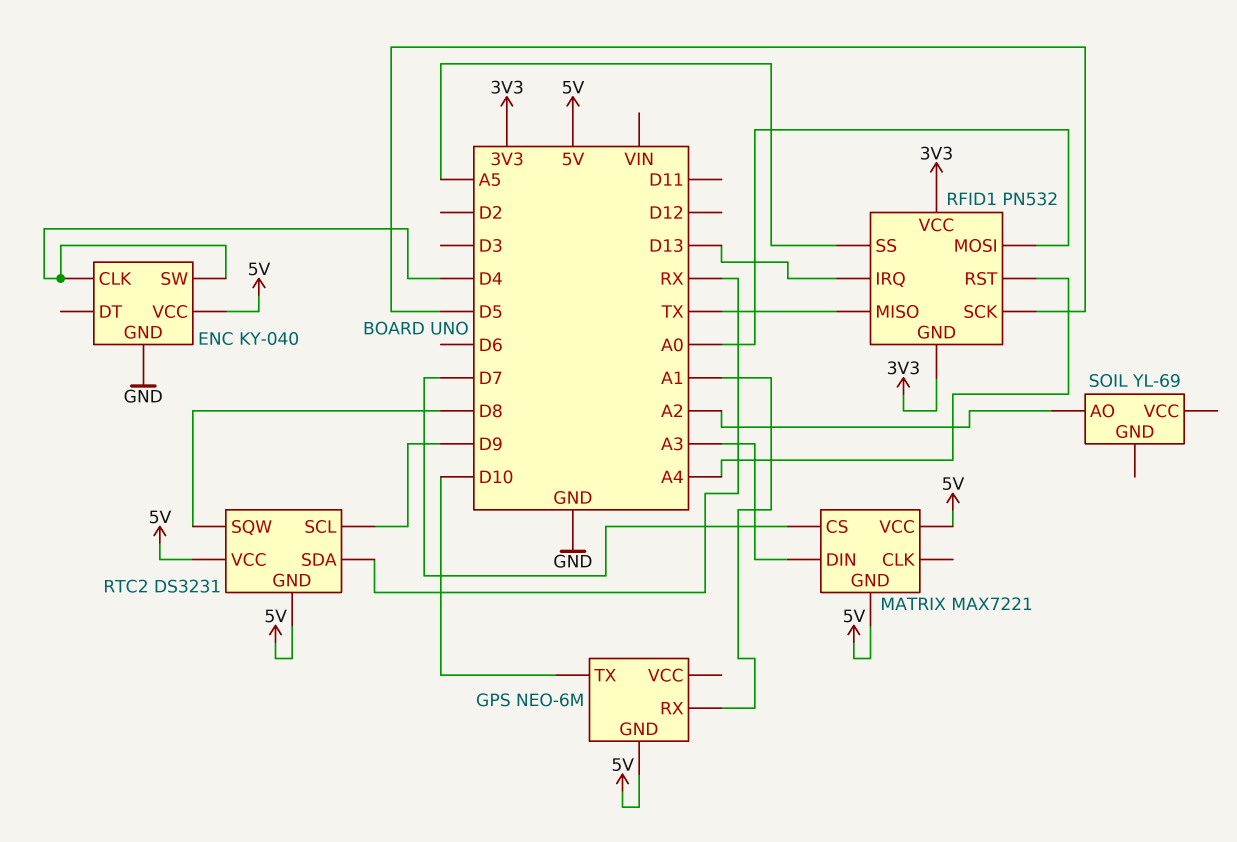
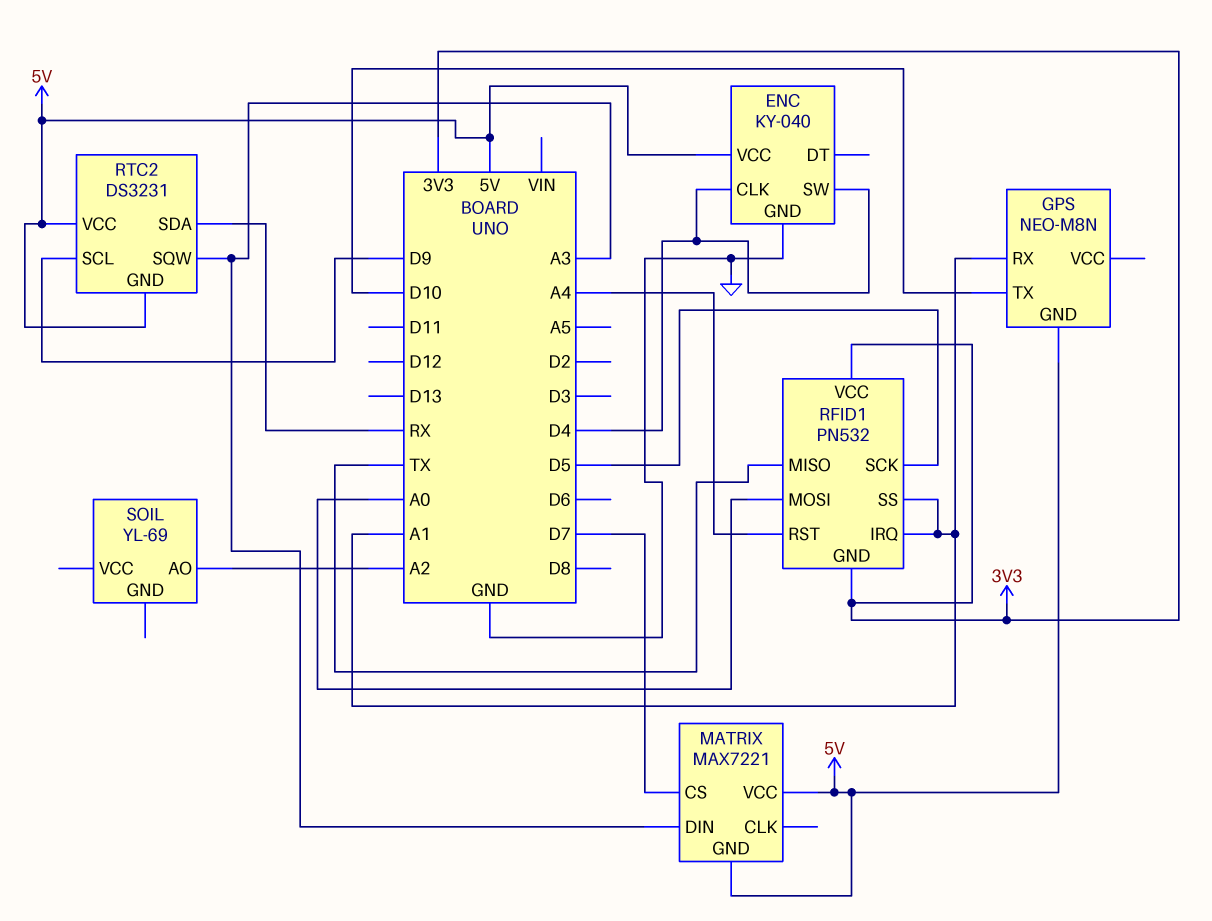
GPS: NEO-6M -> NEO-M8N
RFID1 pin IRQ: D13 -> A1
RFID1 pin SS: A5 -> A1
RTC2 pin SQW: D8 -> A3

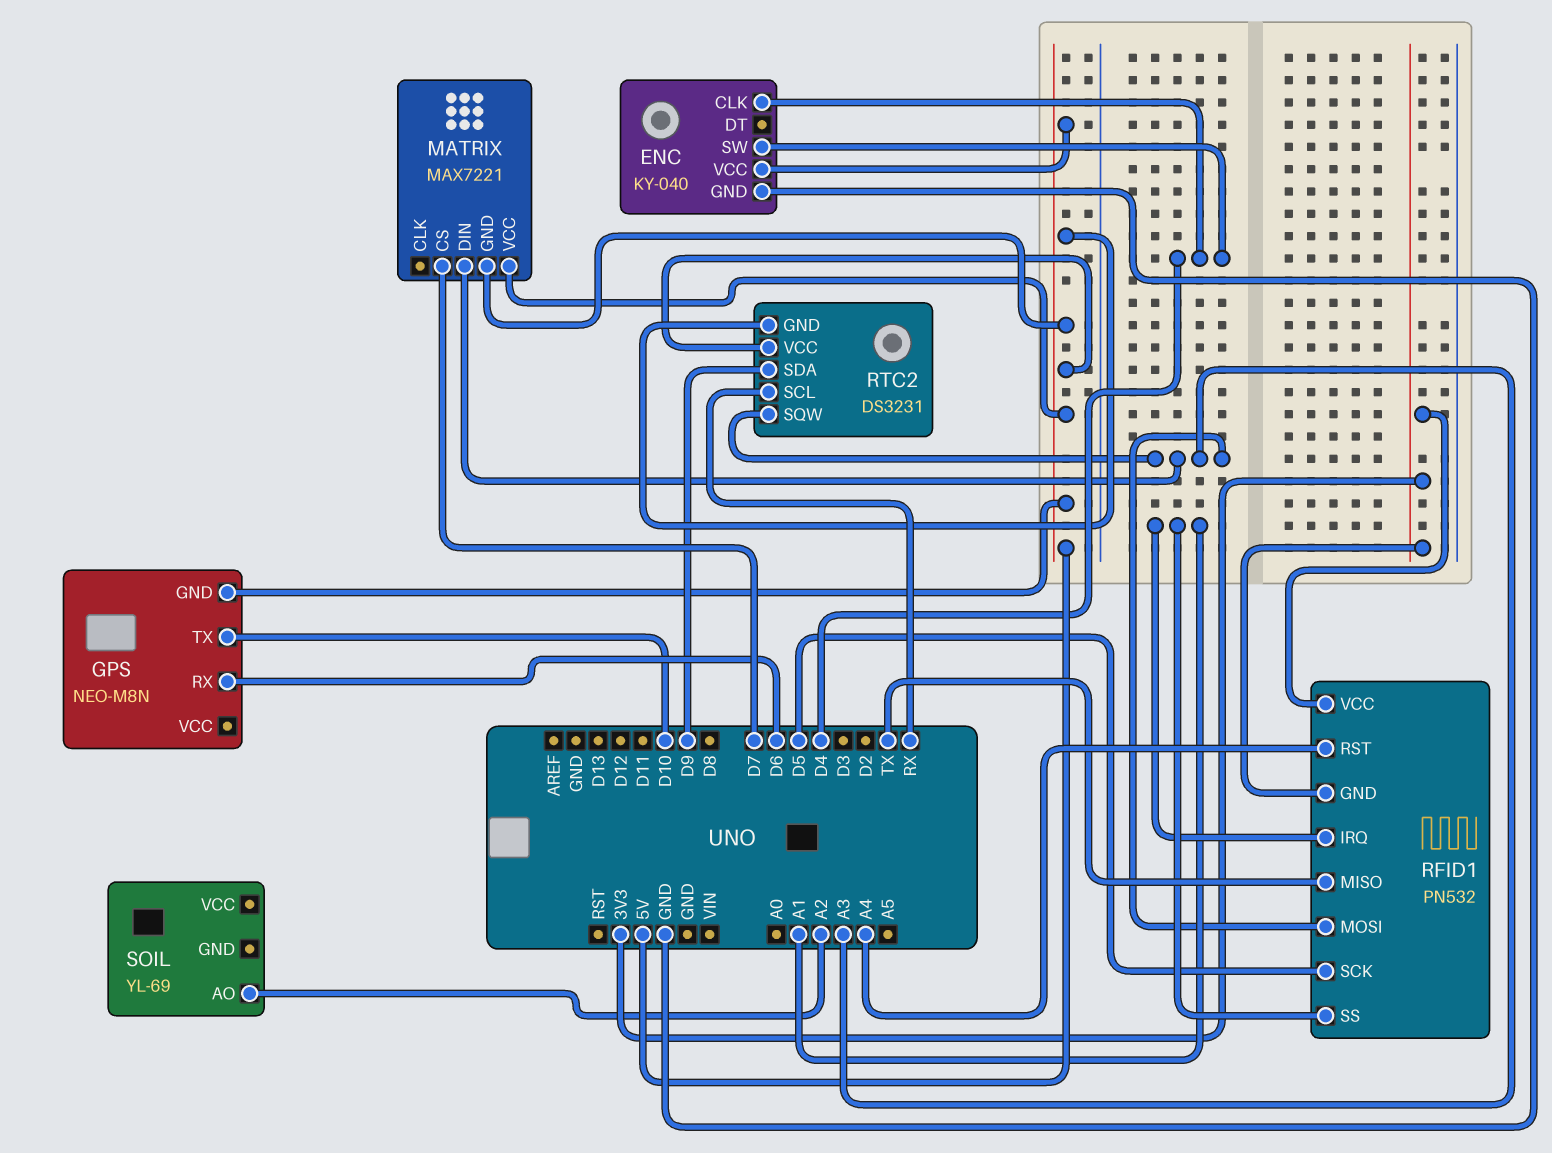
GPS pin RX: A1 -> D6
RFID1 pin MOSI: A0 -> A3
RTC2 pin SCL: D9 -> RX
RTC2 pin SDA: RX -> D9

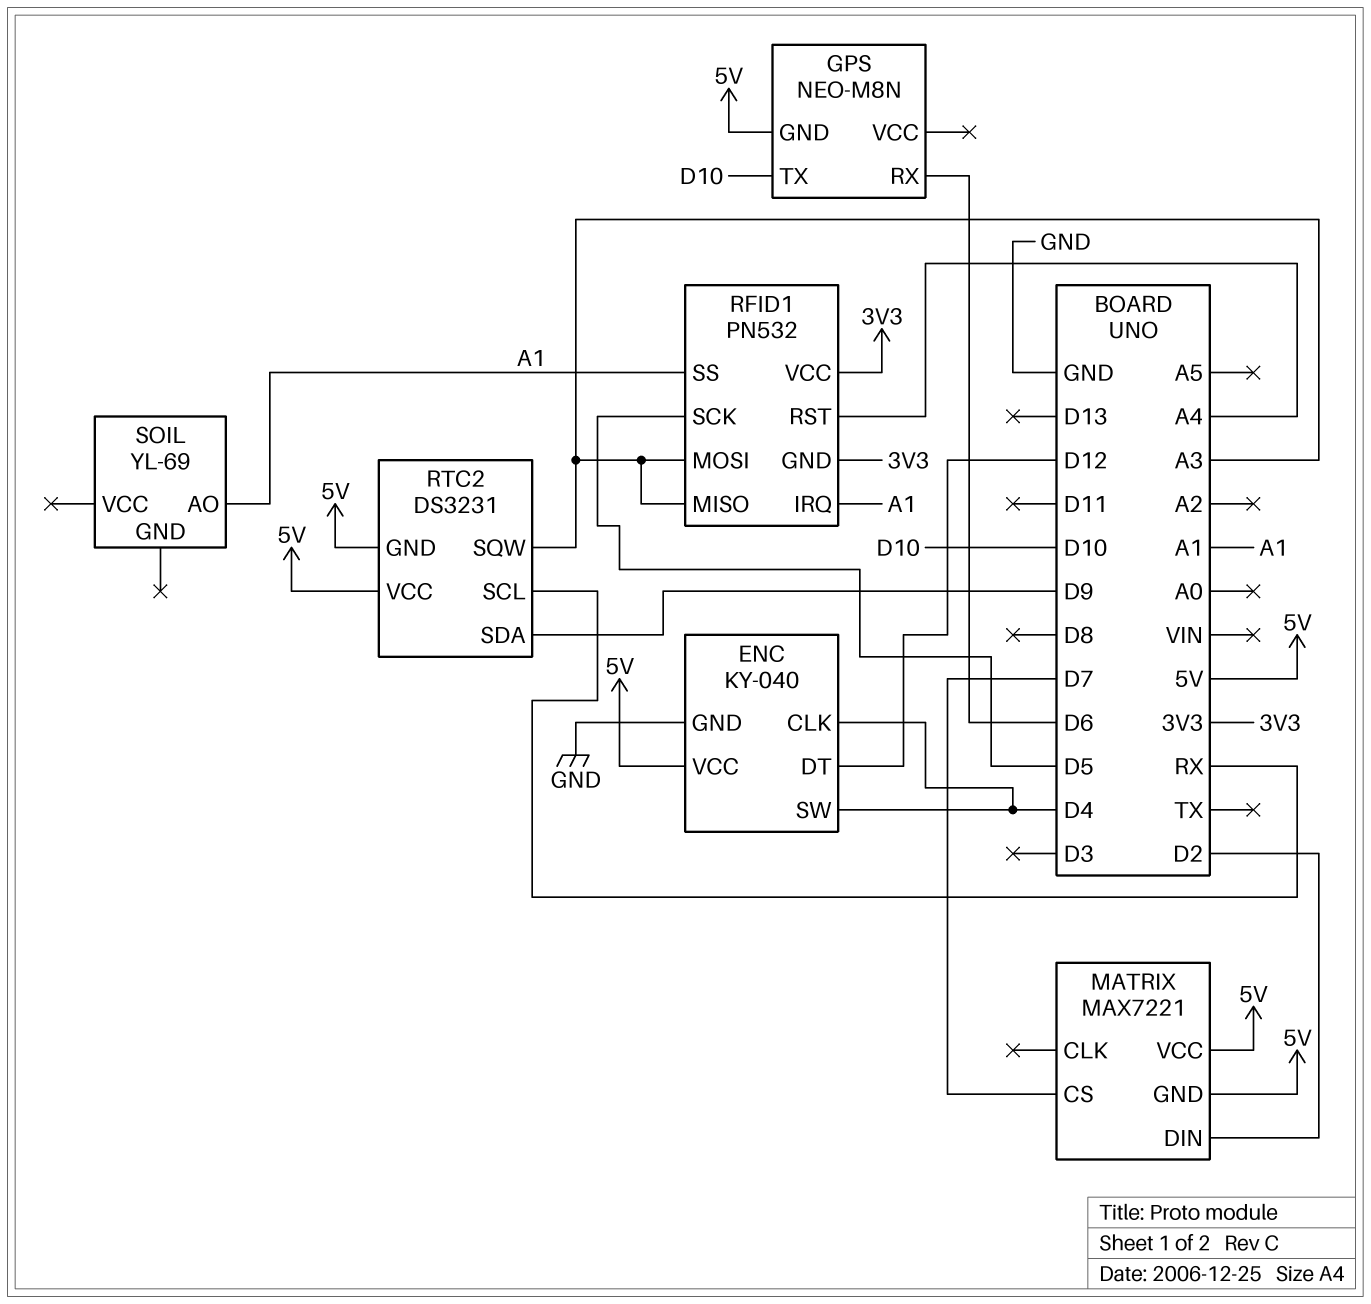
ENC pin DT: none -> D12
MATRIX pin DIN: A3 -> D2
RFID1 pin MISO: TX -> A3
SOIL pin AO: A2 -> A1

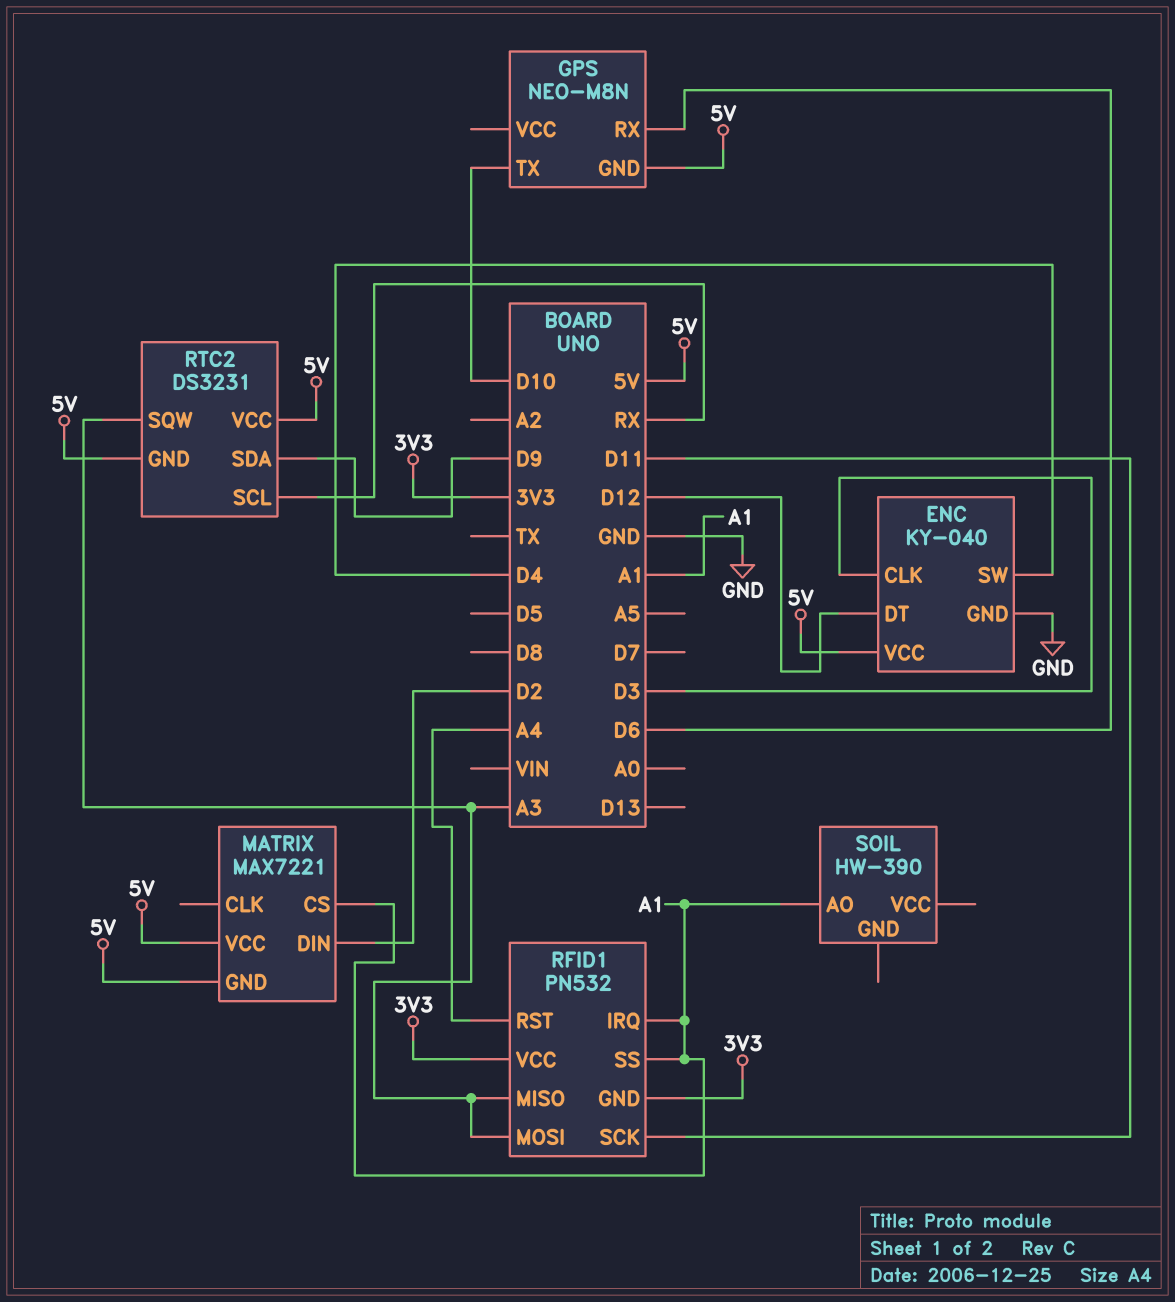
ENC pin CLK: D4 -> D3
MATRIX pin CS: D7 -> A1
RFID1 pin SCK: D5 -> D11
SOIL: YL-69 -> HW-390

